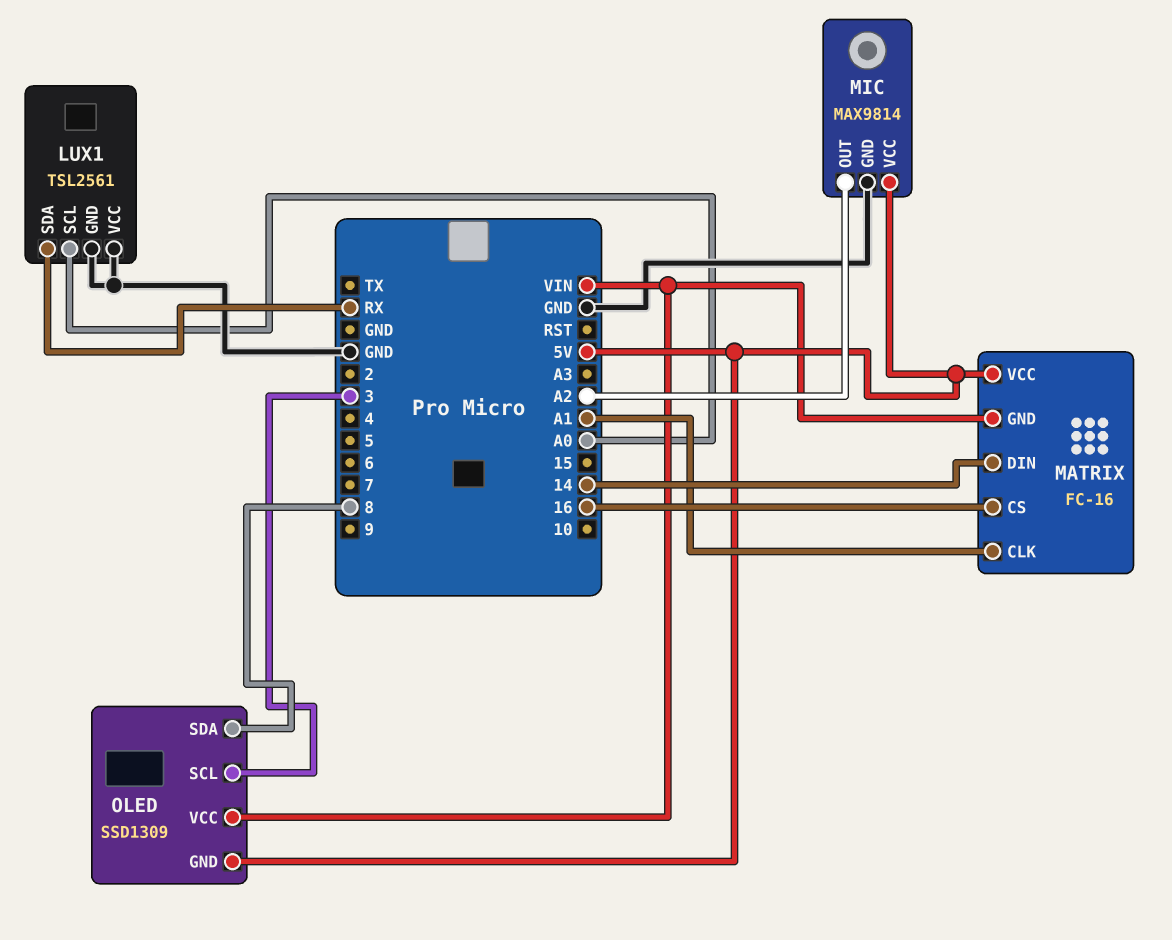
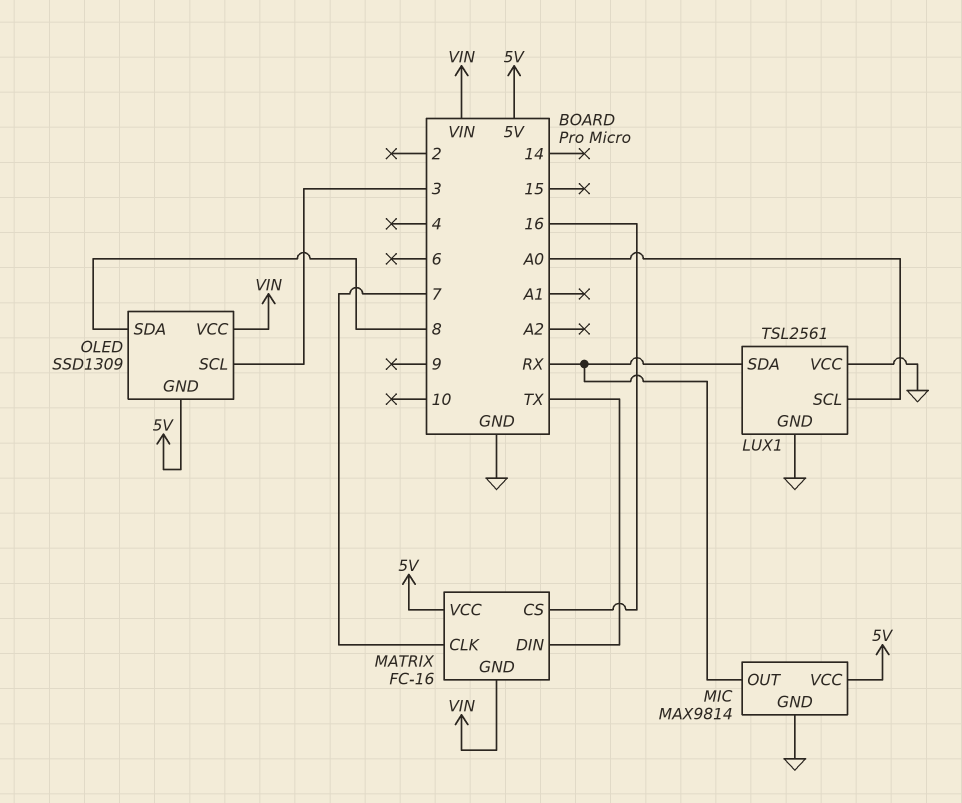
MATRIX pin CLK: A1 -> 7
MATRIX pin DIN: 14 -> TX
MIC pin OUT: A2 -> RX

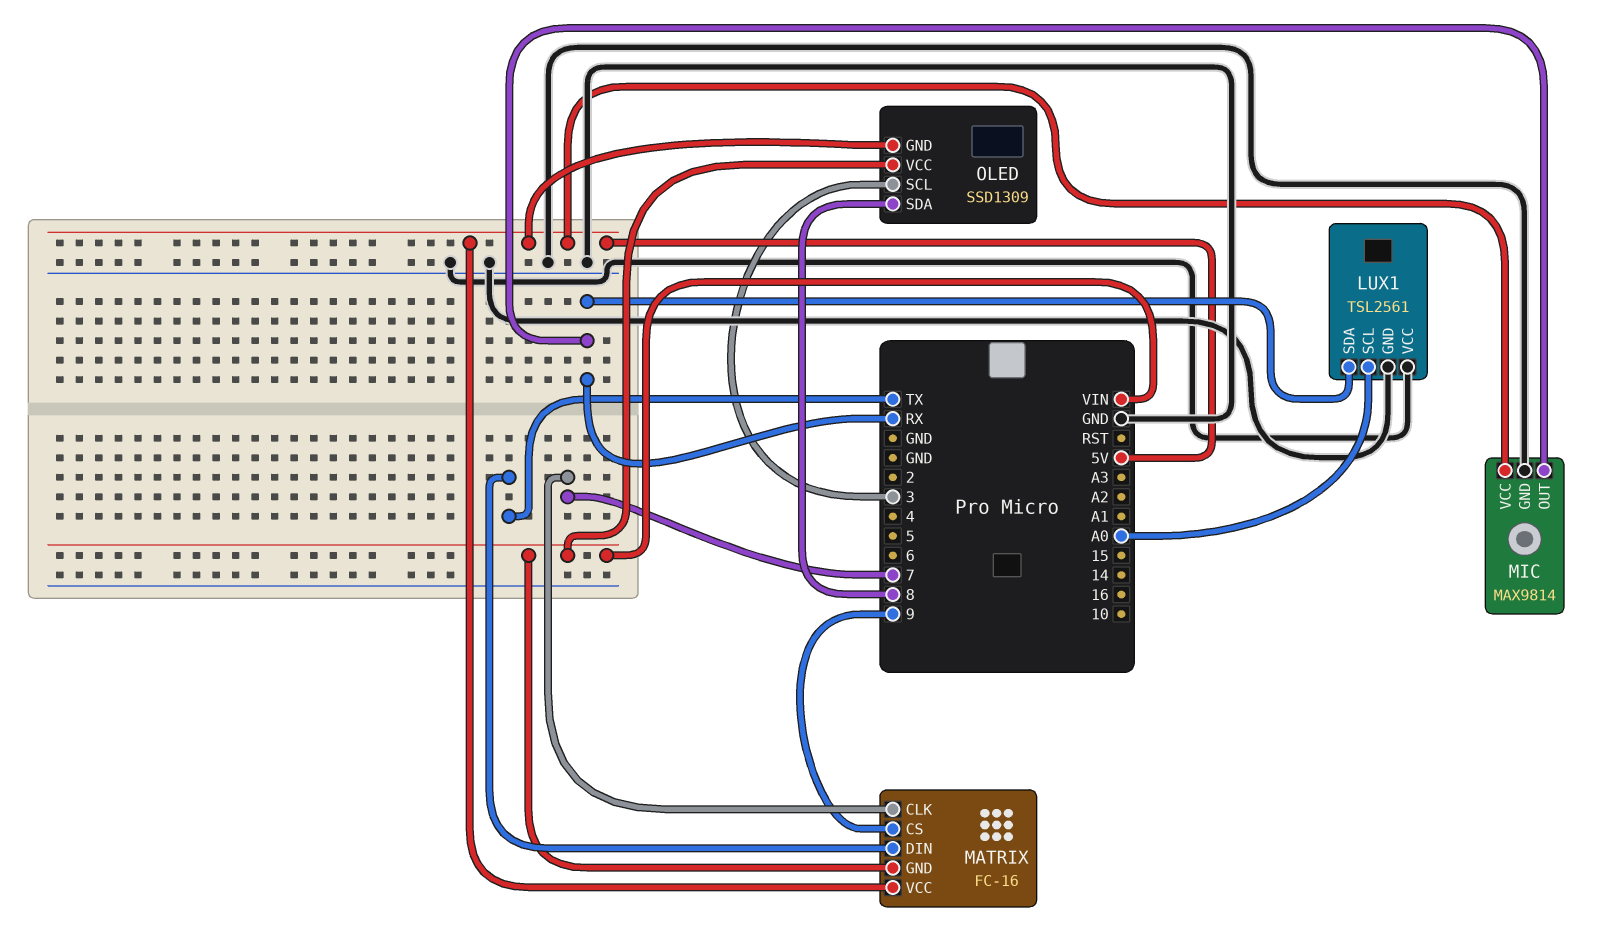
MATRIX pin CS: 16 -> 9

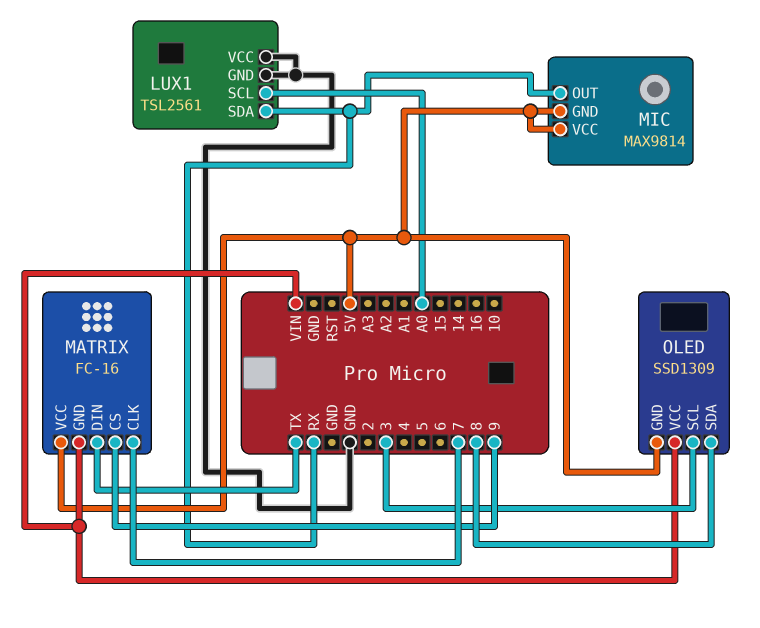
MIC pin GND: GND -> 5V

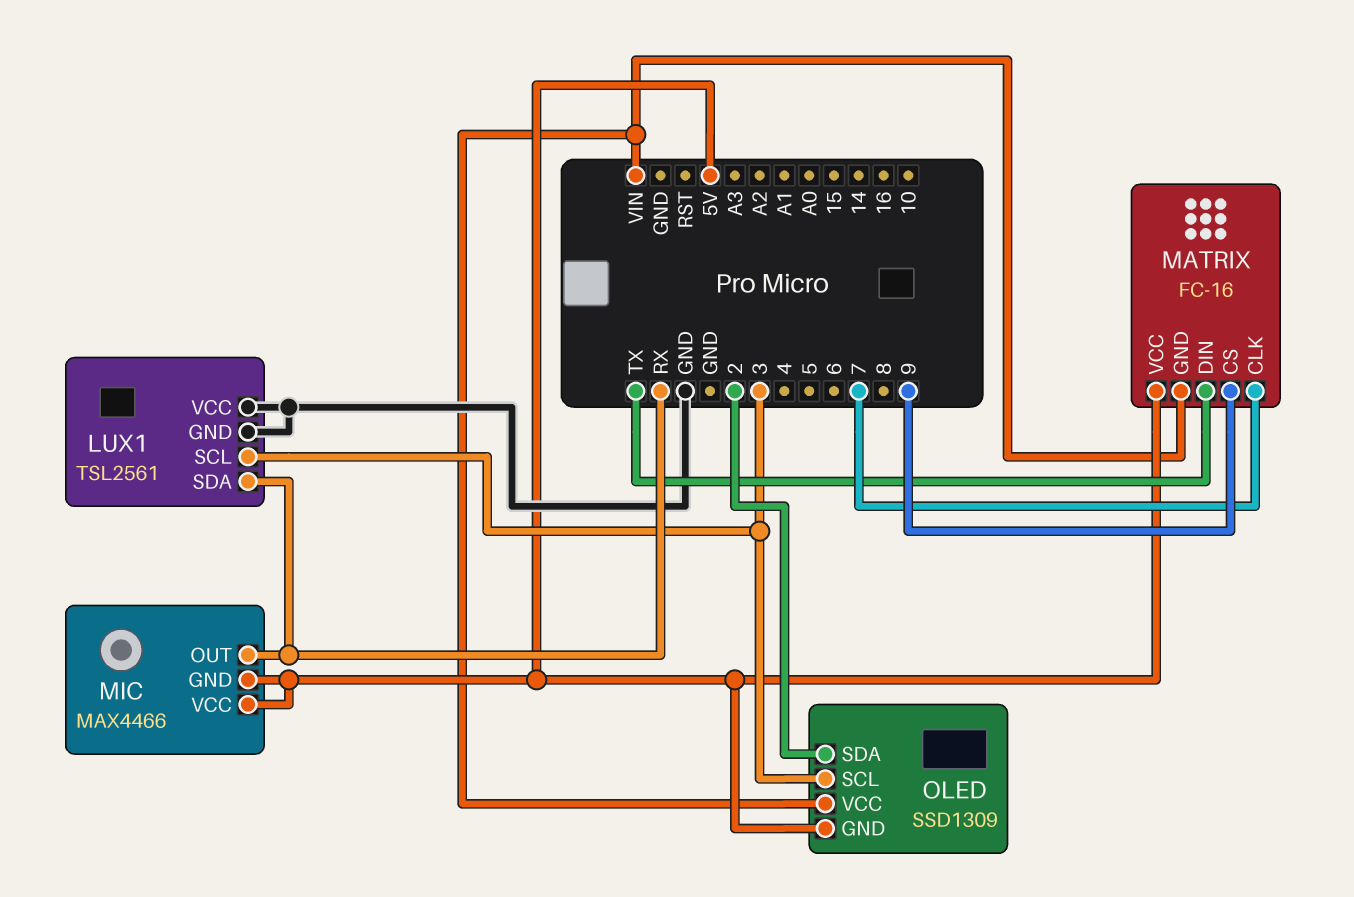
LUX1 pin SCL: A0 -> 3
MIC: MAX9814 -> MAX4466
OLED pin SDA: 8 -> 2

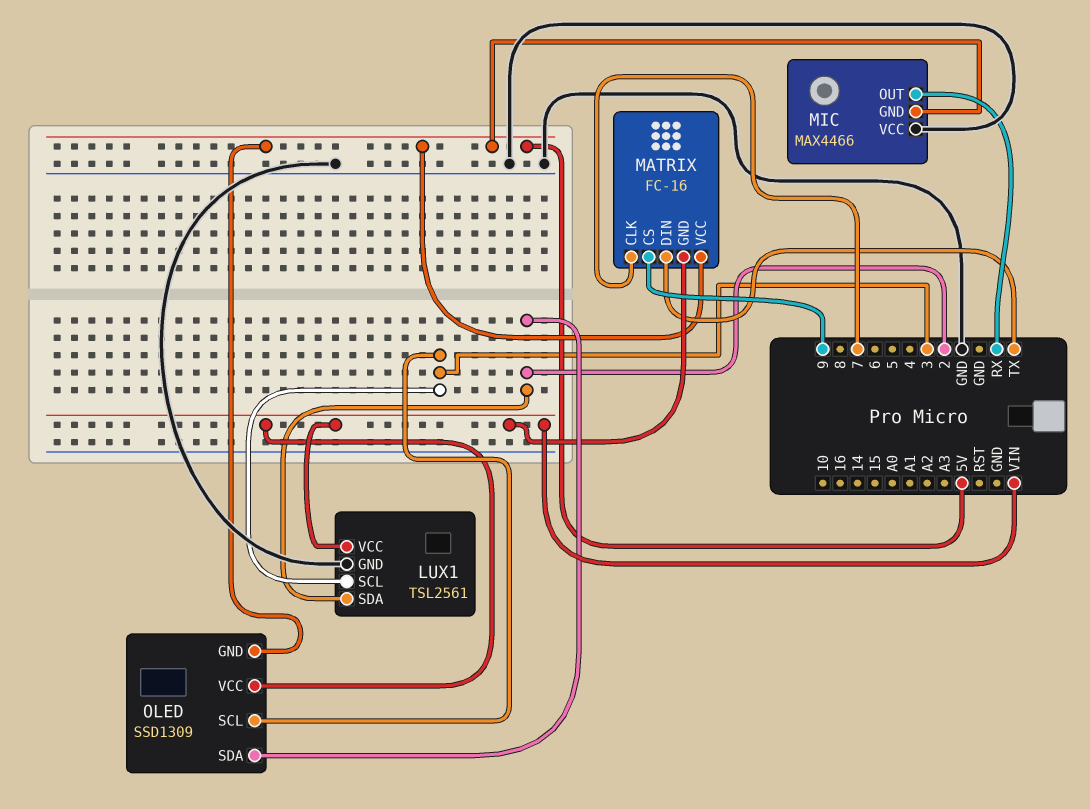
LUX1 pin SDA: RX -> 2
LUX1 pin VCC: GND -> VIN
MIC pin VCC: 5V -> GND

